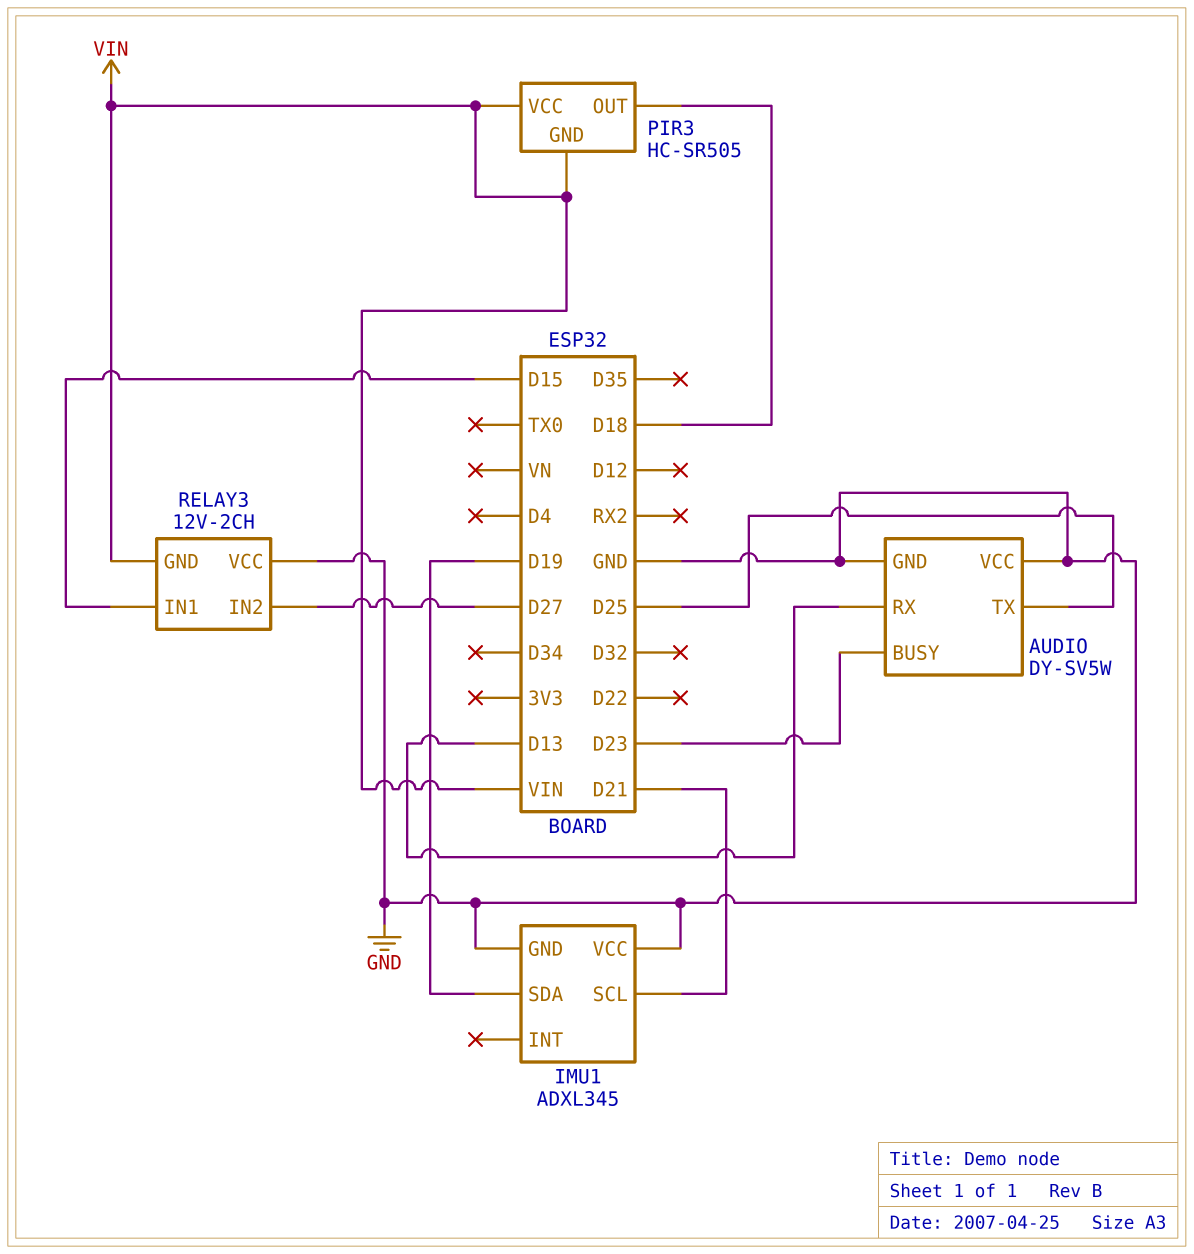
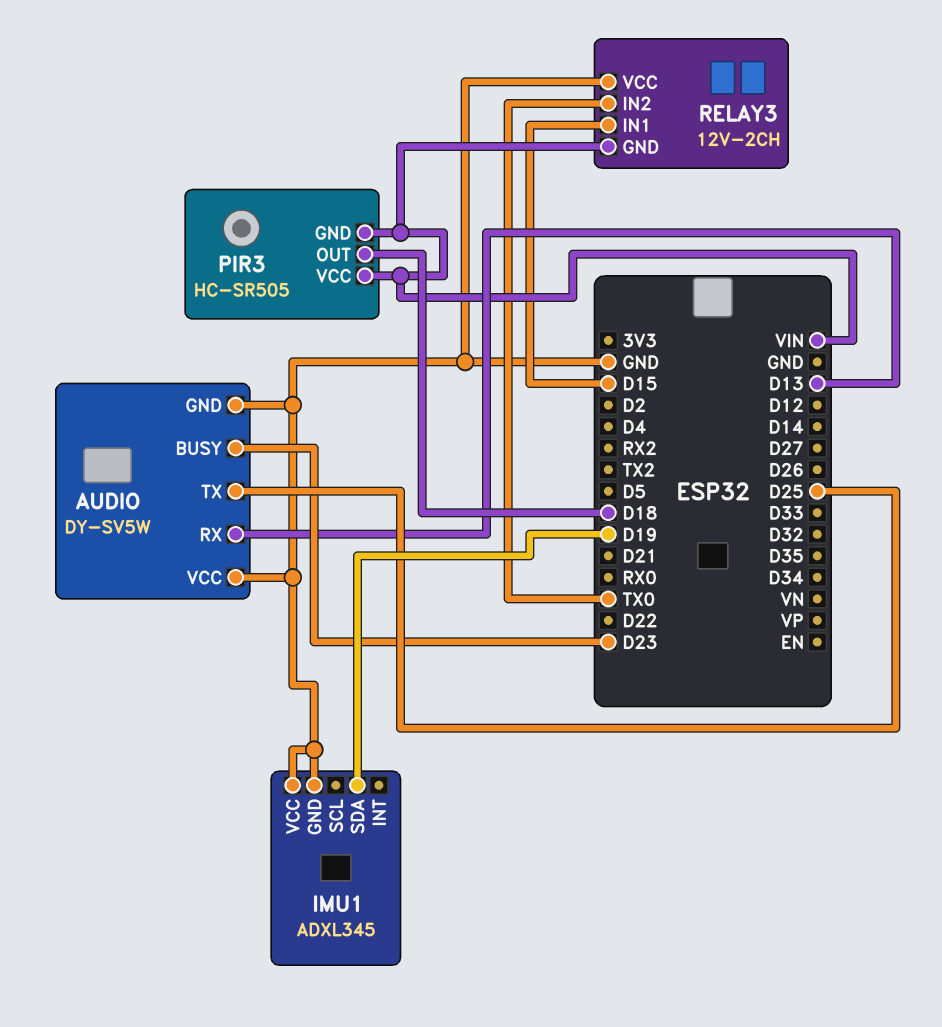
IMU1 pin SCL: D21 -> none
RELAY3 pin IN2: D27 -> TX0

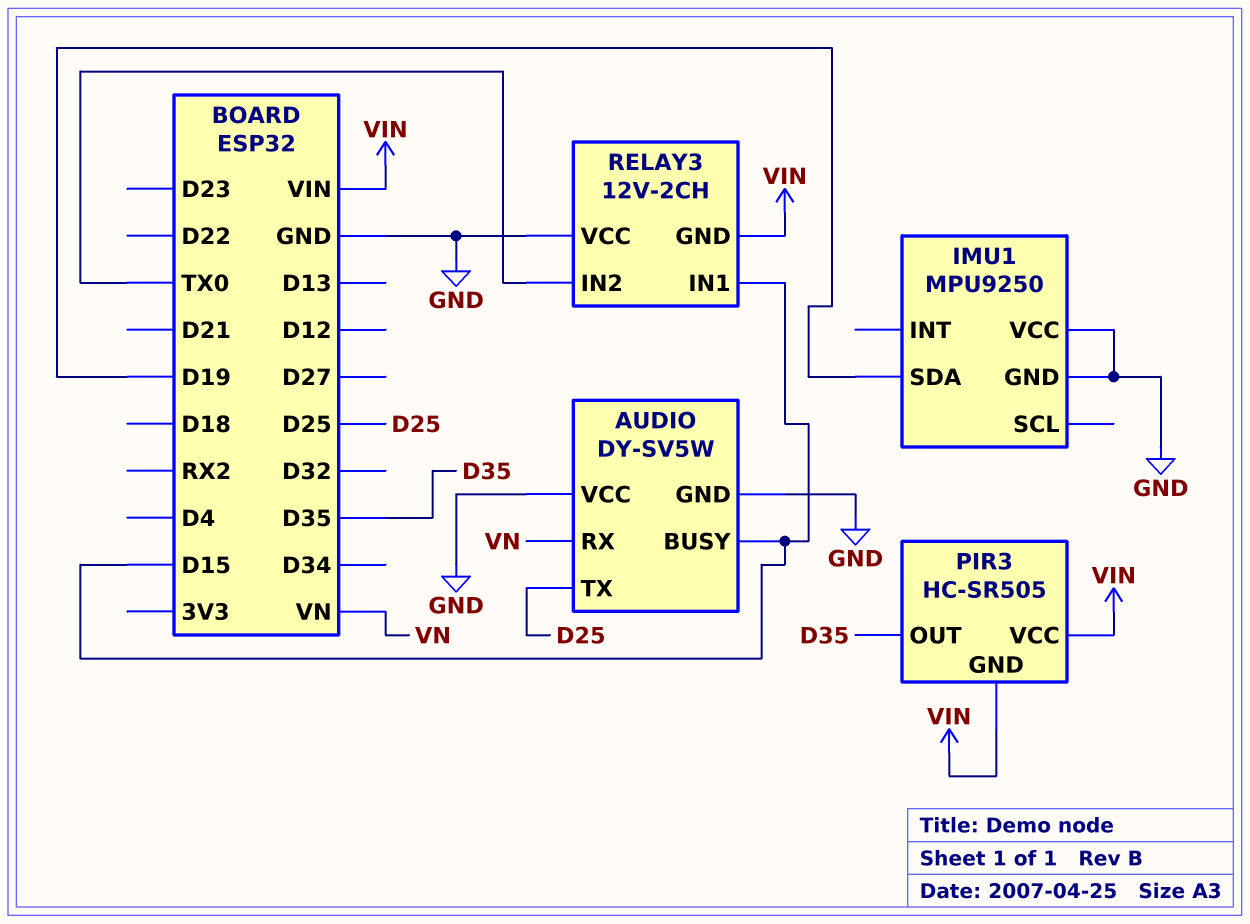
AUDIO pin BUSY: D23 -> D15
AUDIO pin RX: D13 -> VN
IMU1: ADXL345 -> MPU9250
PIR3 pin OUT: D18 -> D35

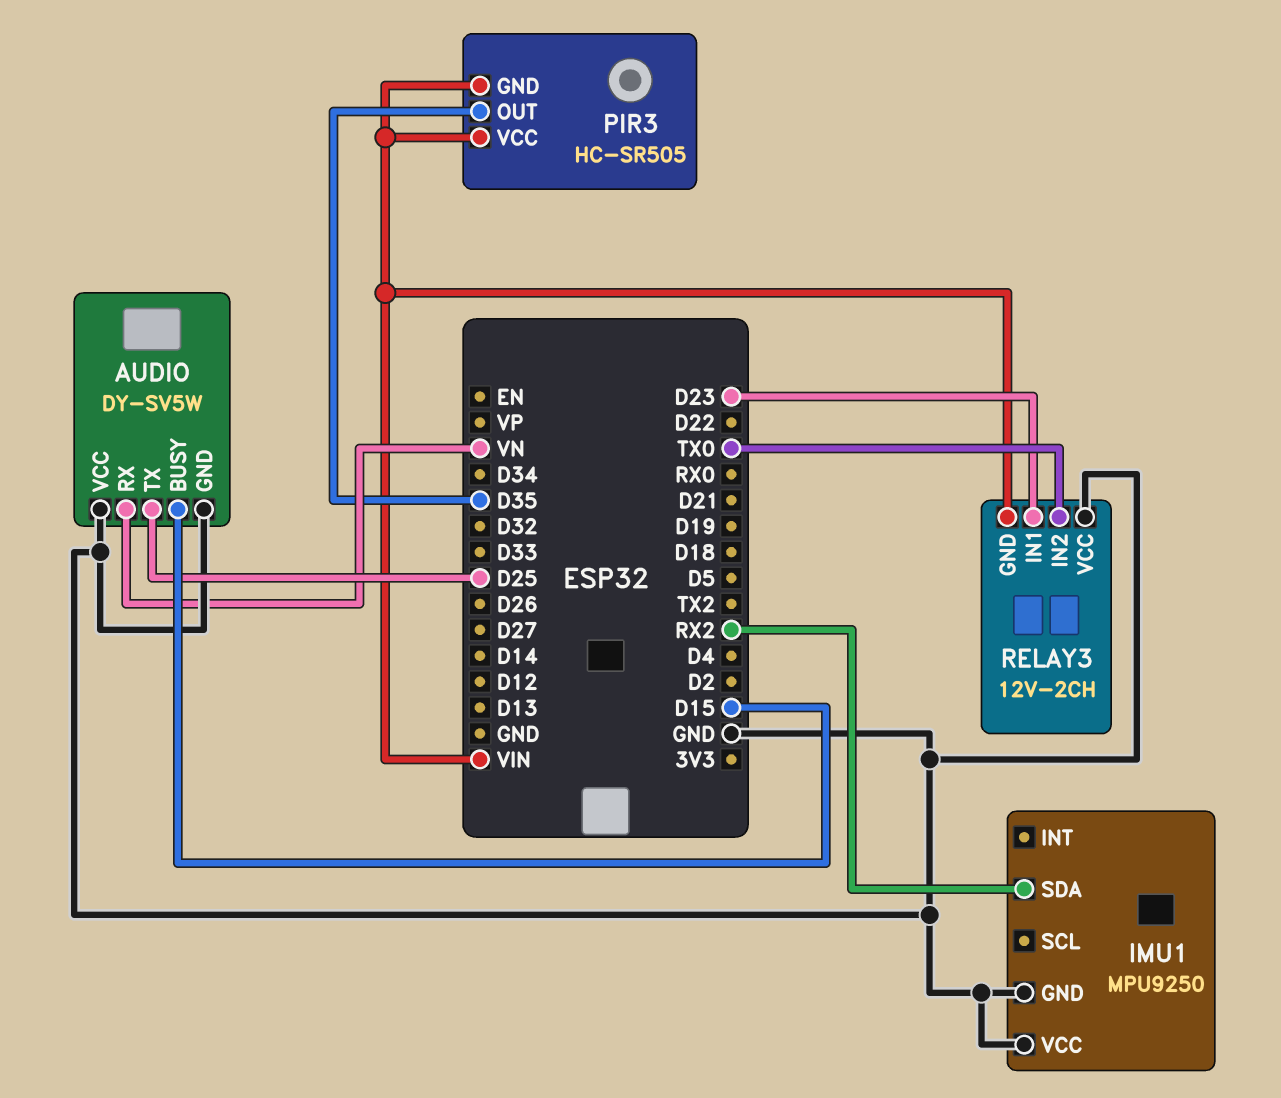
IMU1 pin SDA: D19 -> RX2
RELAY3 pin IN1: D15 -> D23

